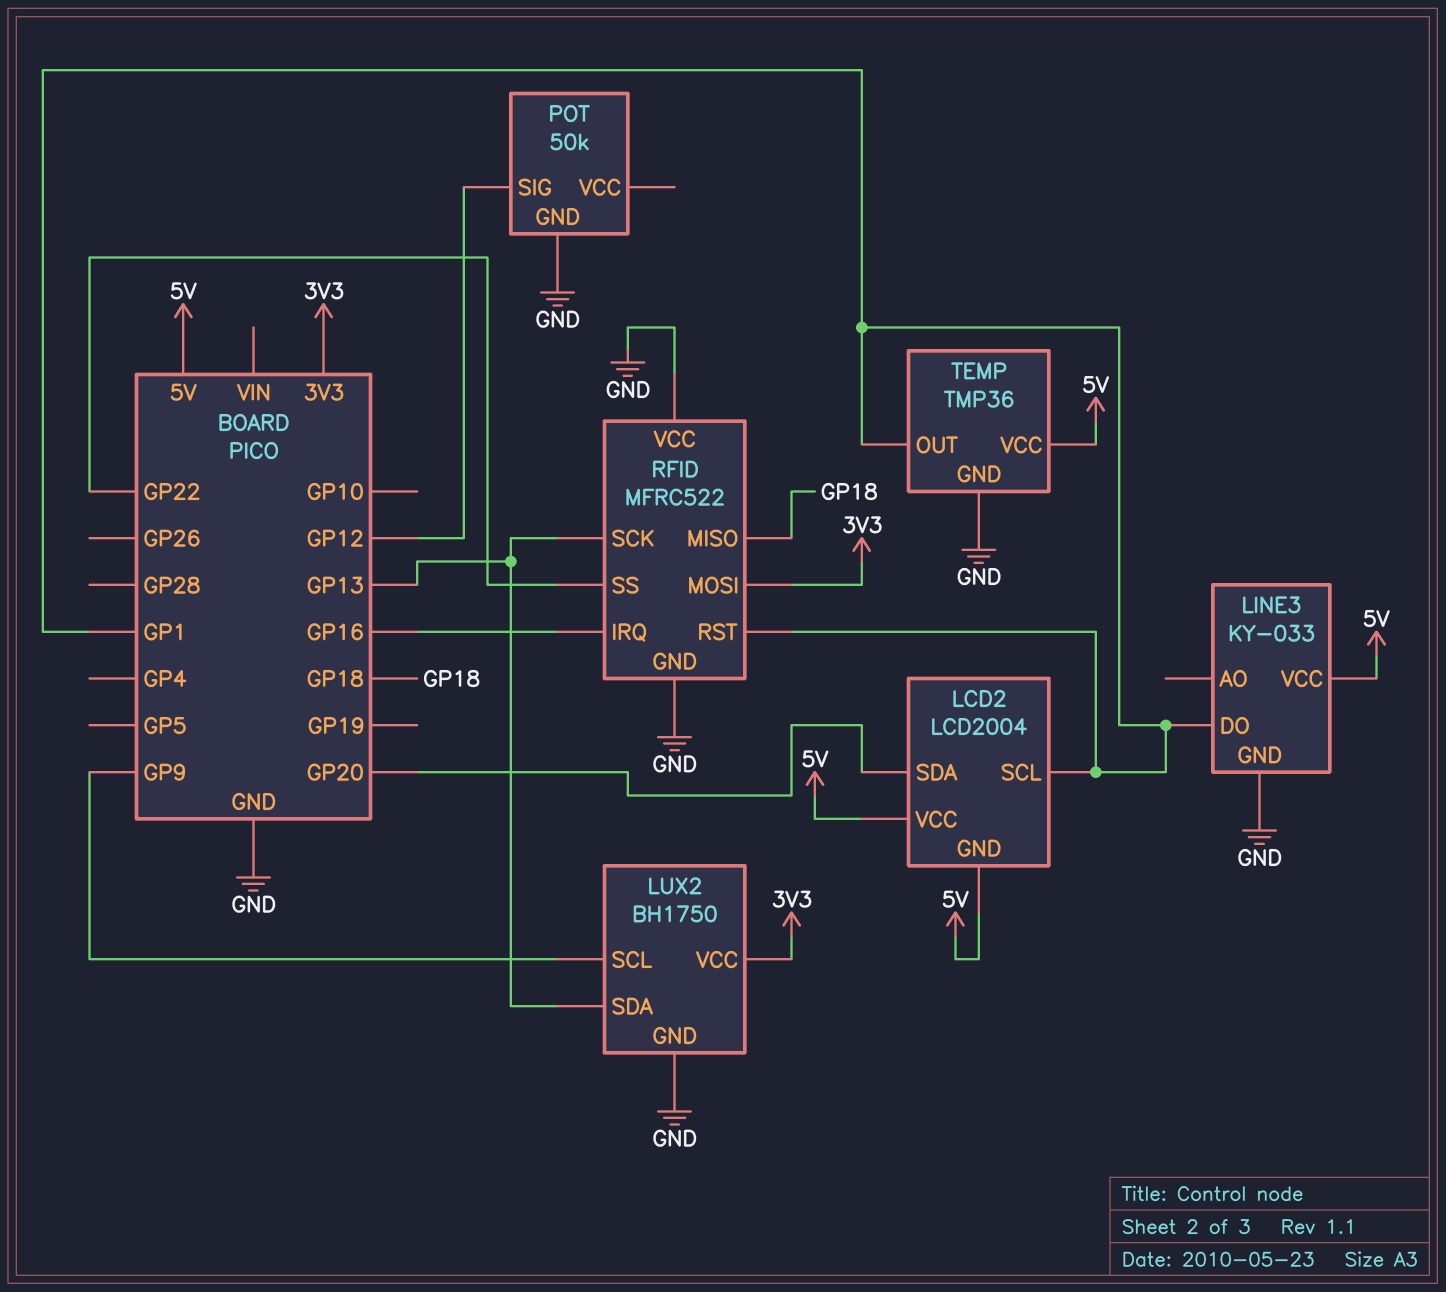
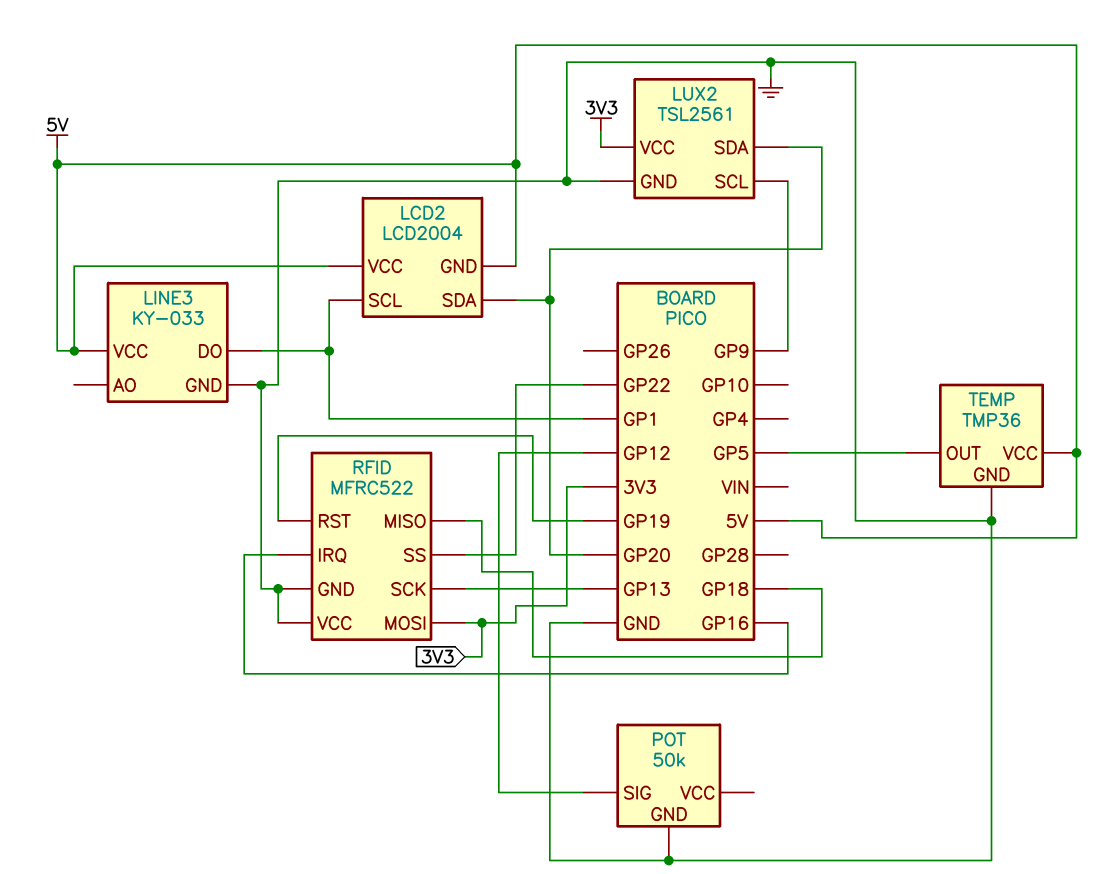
LUX2: BH1750 -> TSL2561
LUX2 pin SDA: GP13 -> GP20
RFID pin RST: GP1 -> GP19
TEMP pin OUT: GP1 -> GP5

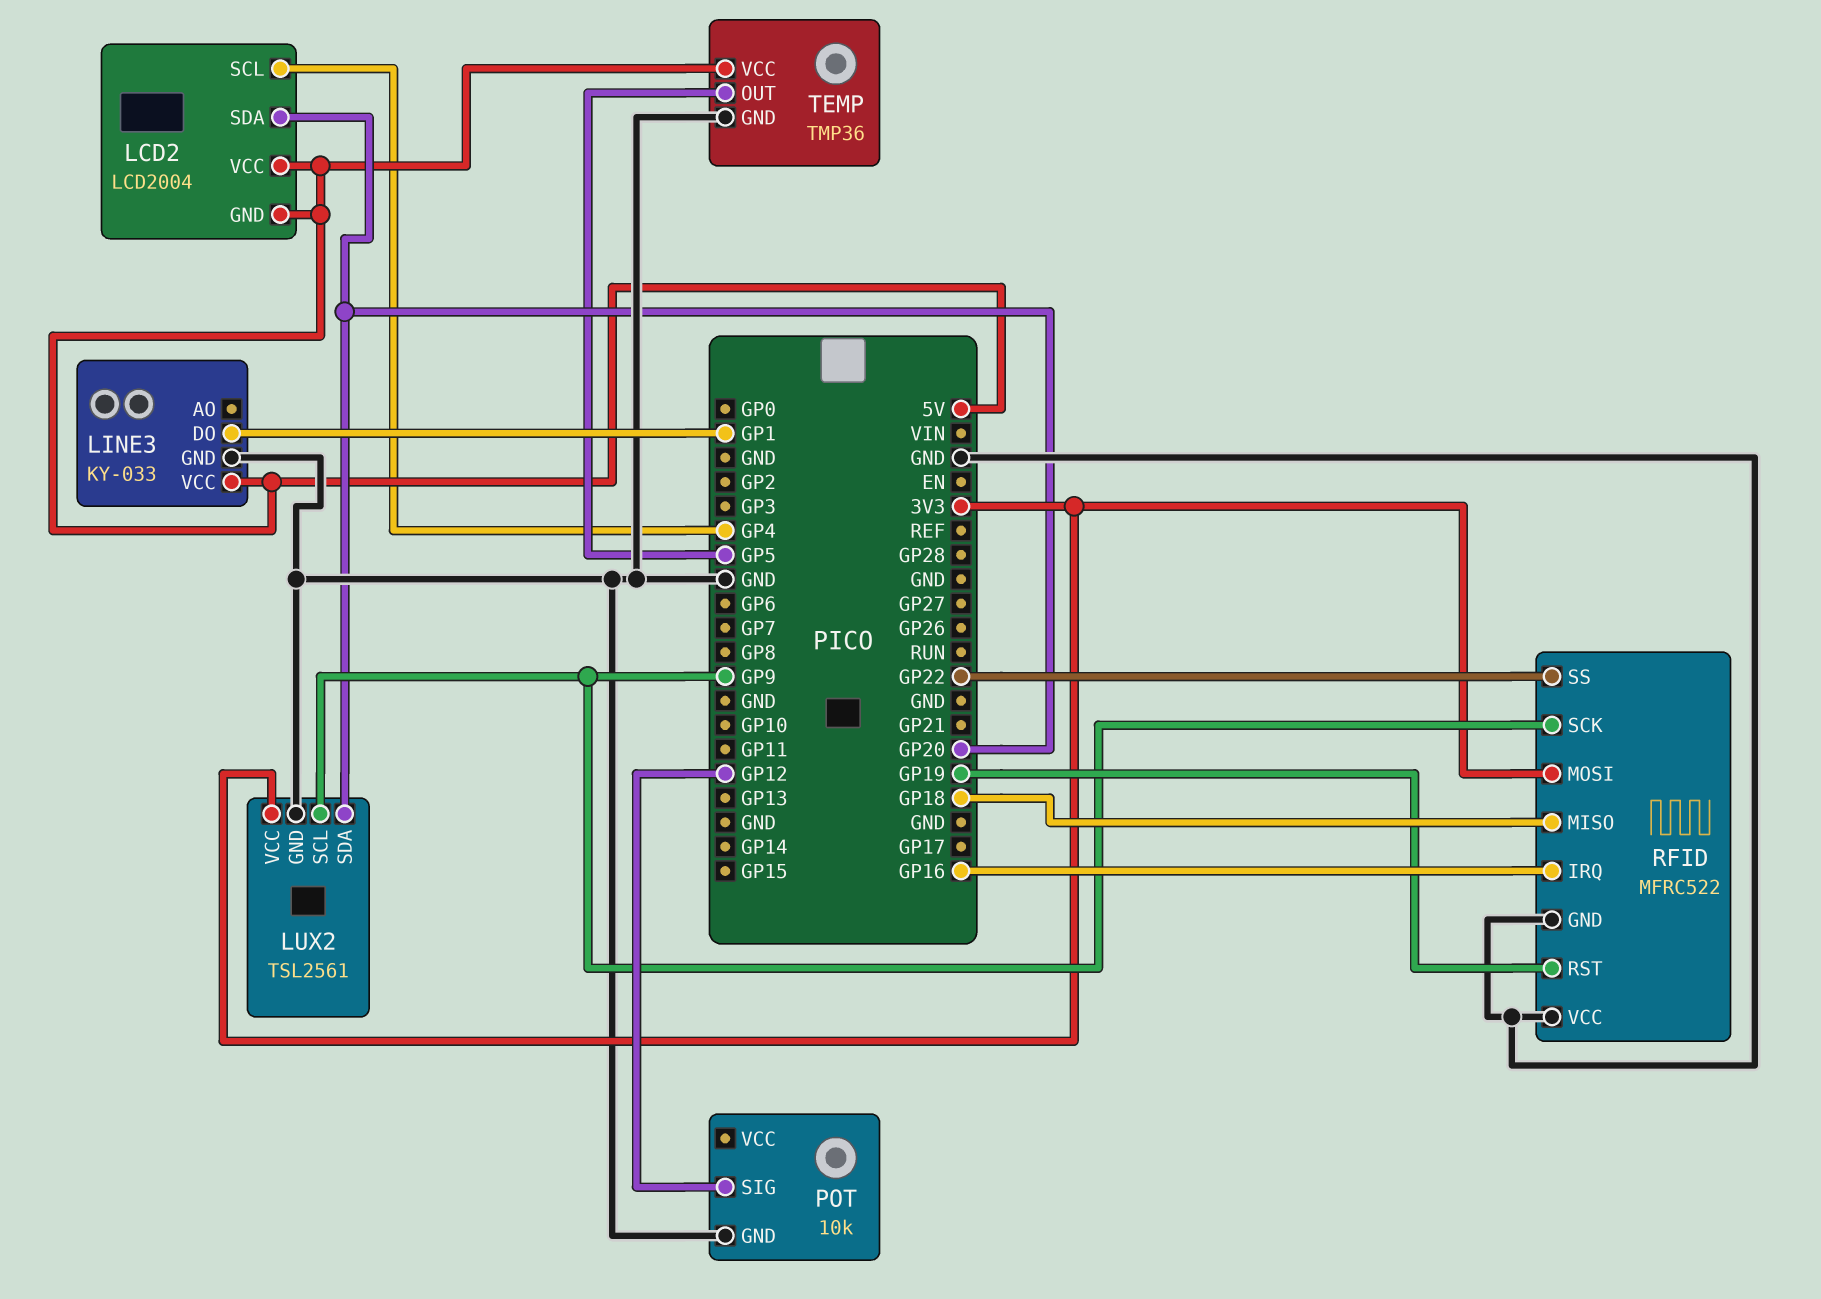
LCD2 pin SCL: GP1 -> GP4
POT: 50k -> 10k
RFID pin SCK: GP13 -> GP9

